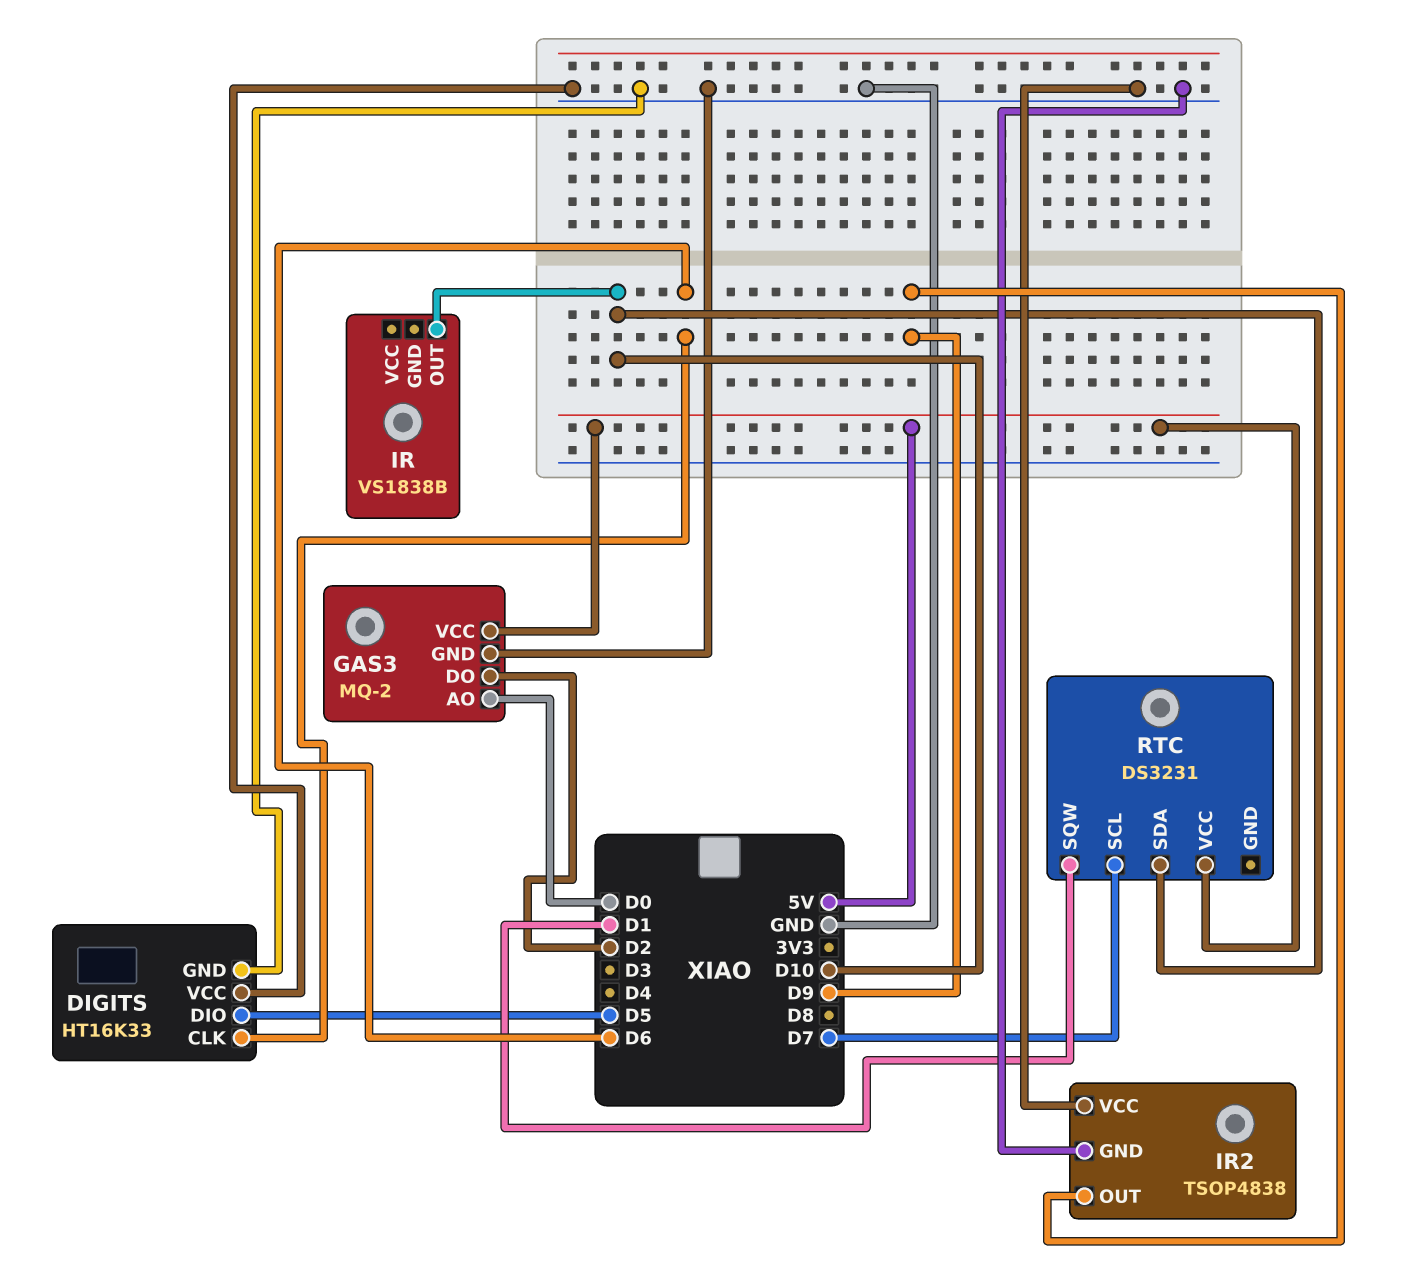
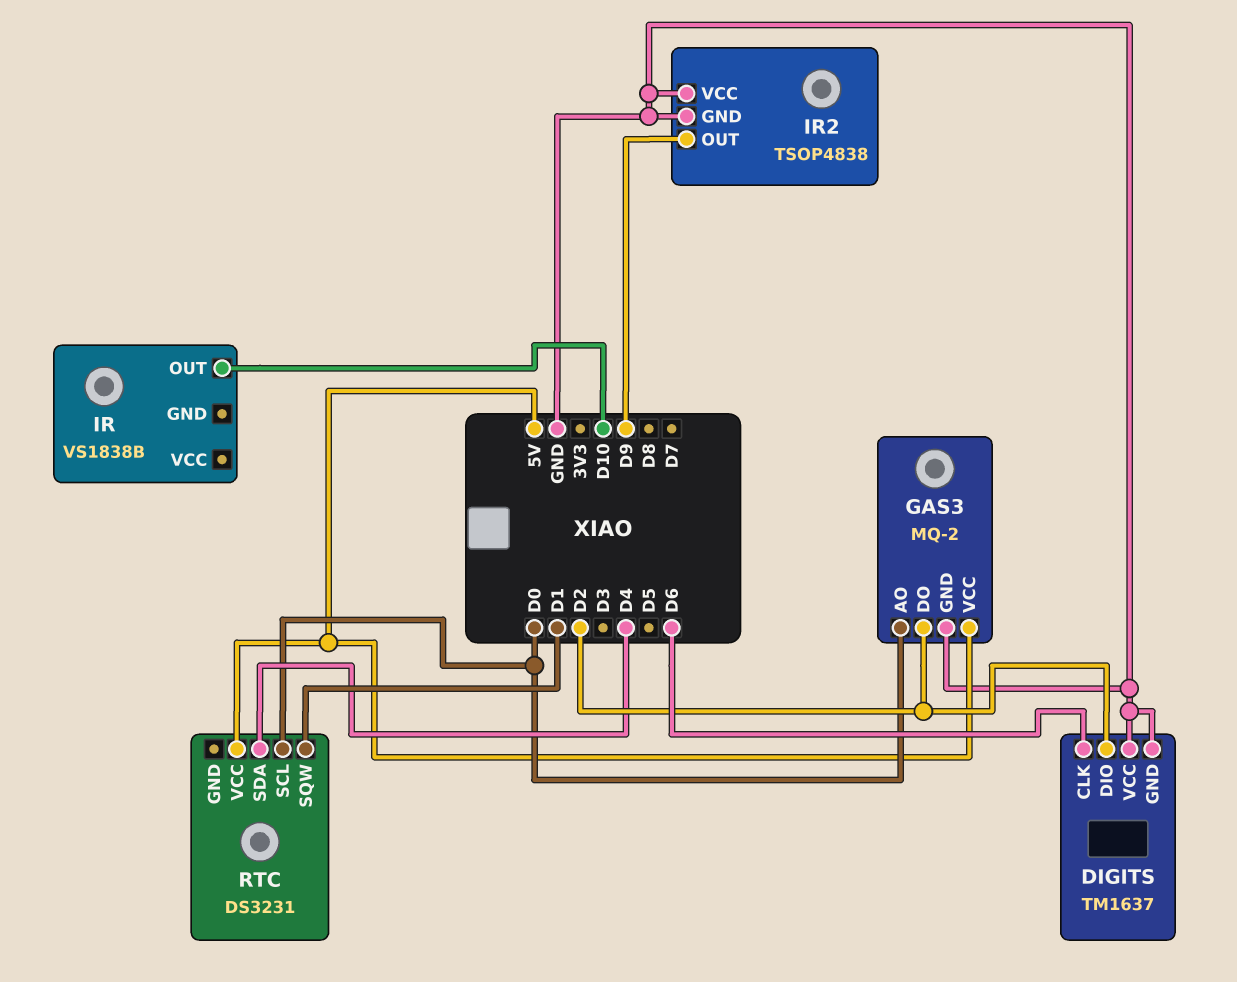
DIGITS: HT16K33 -> TM1637
DIGITS pin DIO: D5 -> D2
RTC pin SCL: D7 -> D0
RTC pin SDA: D10 -> D4

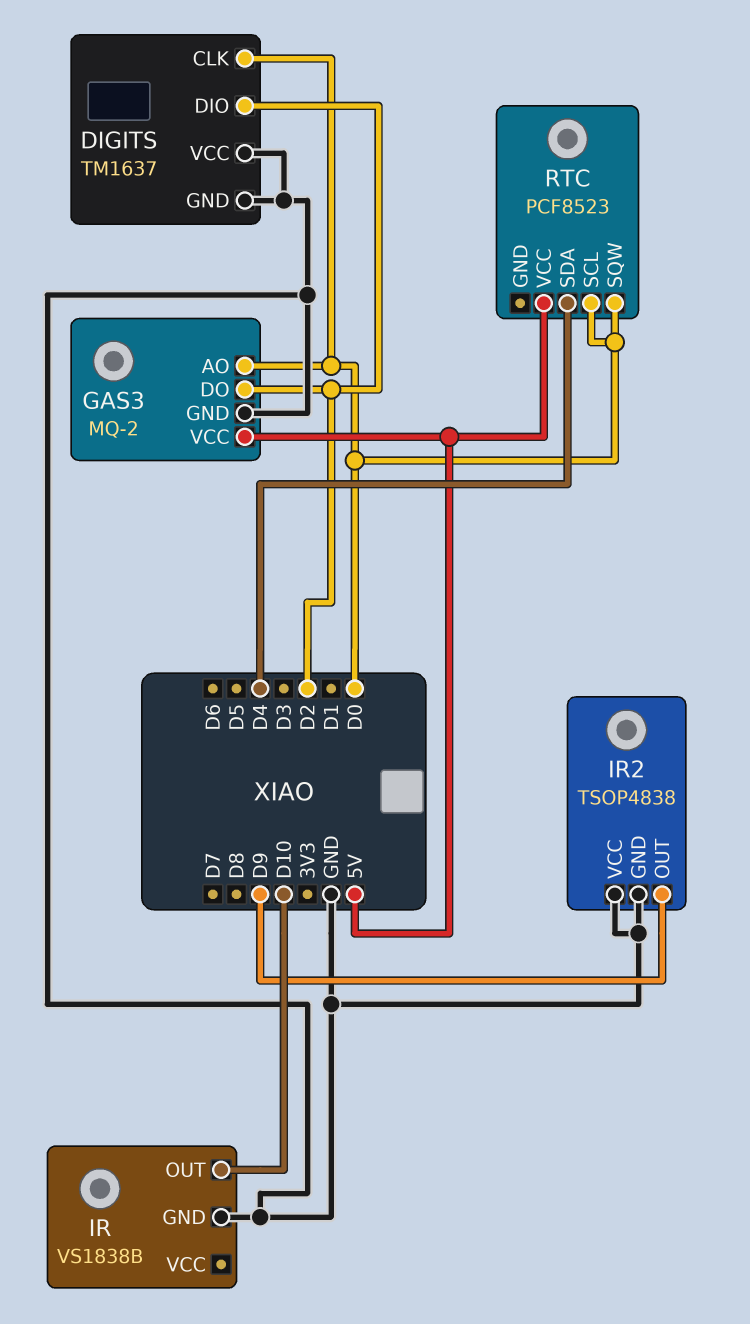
DIGITS pin CLK: D6 -> D0
IR pin GND: none -> GND
RTC: DS3231 -> PCF8523
RTC pin SQW: D1 -> D0

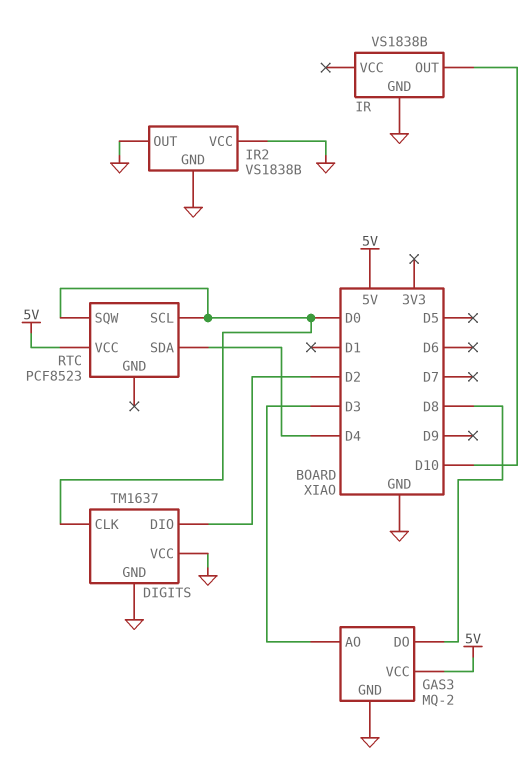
GAS3 pin AO: D0 -> D3
GAS3 pin DO: D2 -> D8
IR2: TSOP4838 -> VS1838B
IR2 pin OUT: D9 -> GND

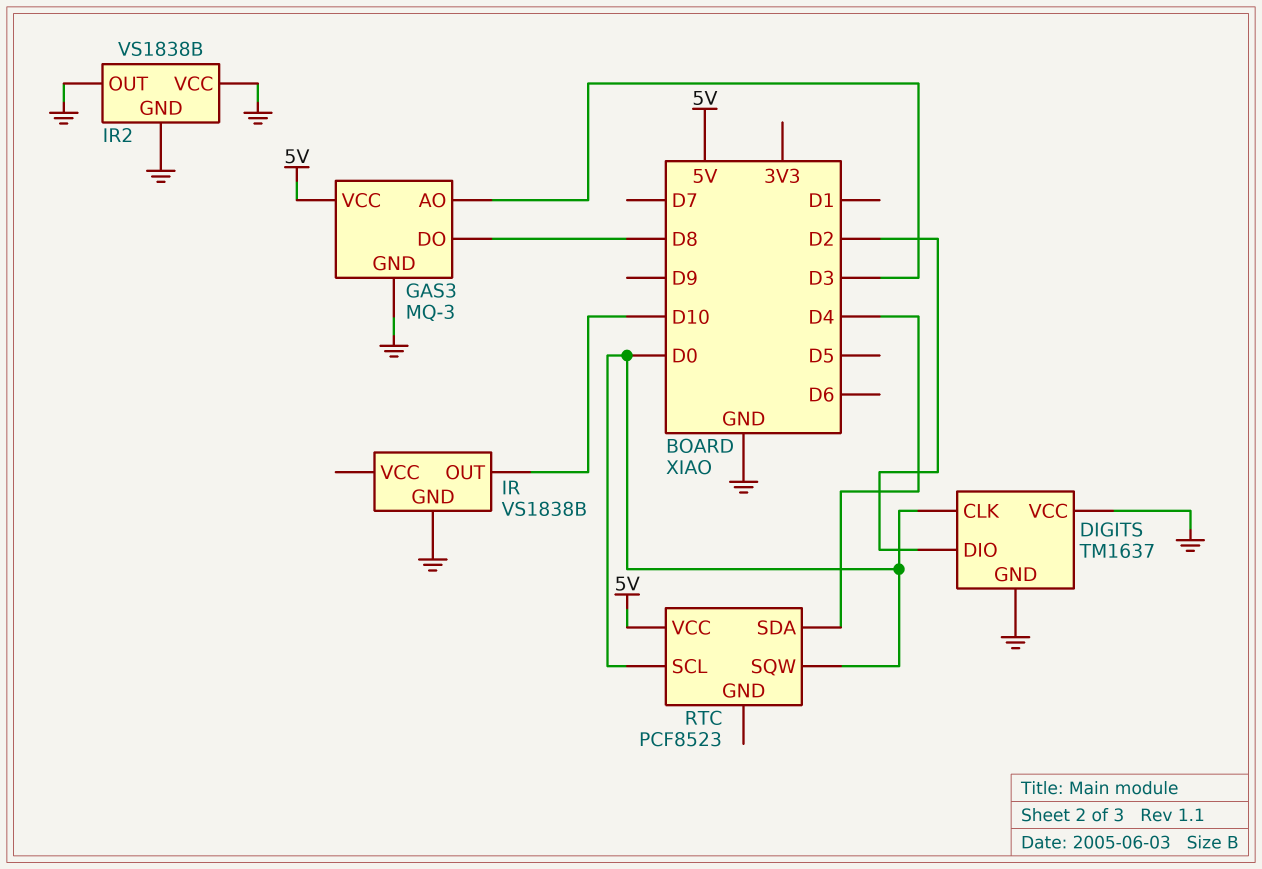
GAS3: MQ-2 -> MQ-3

